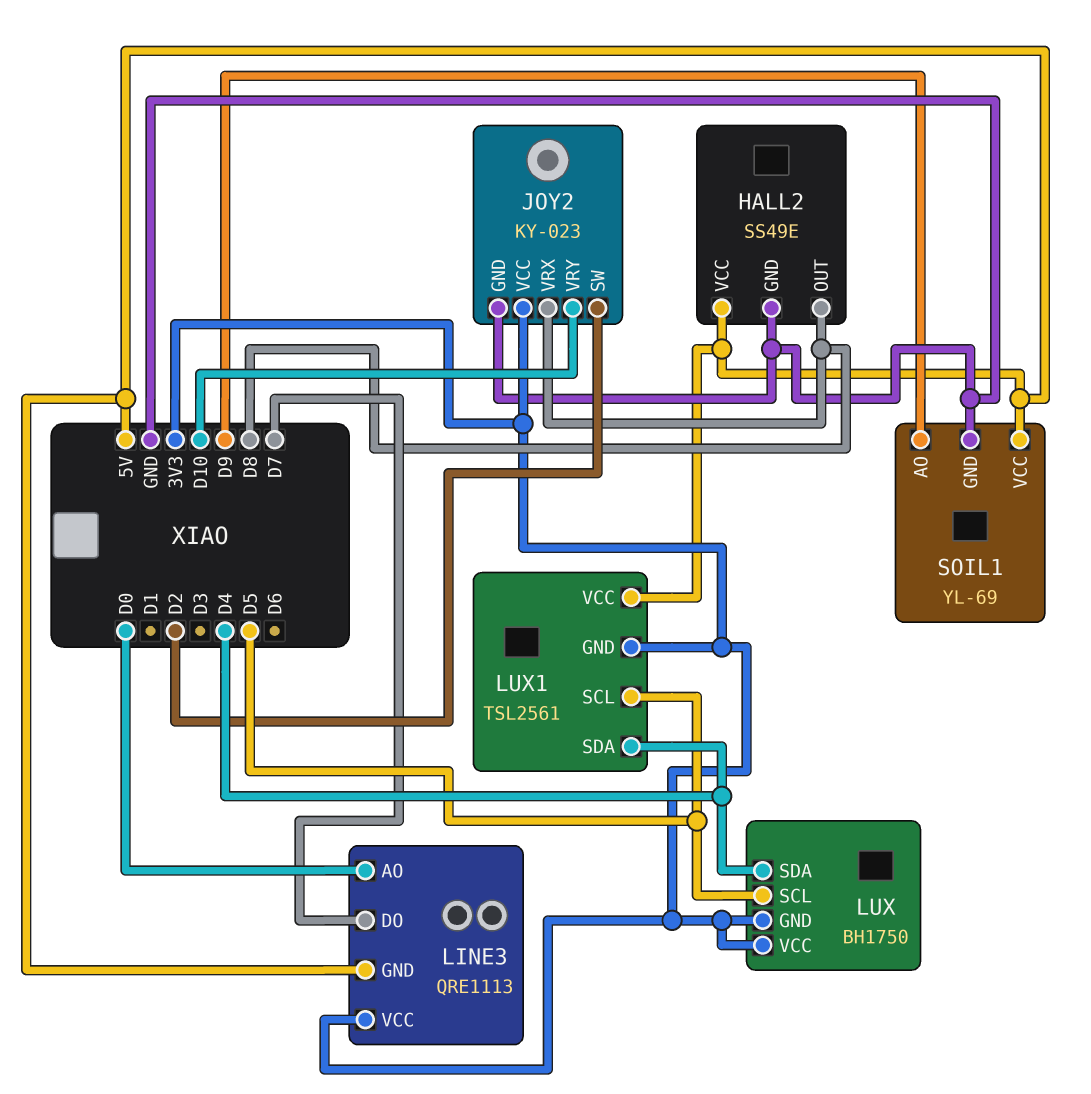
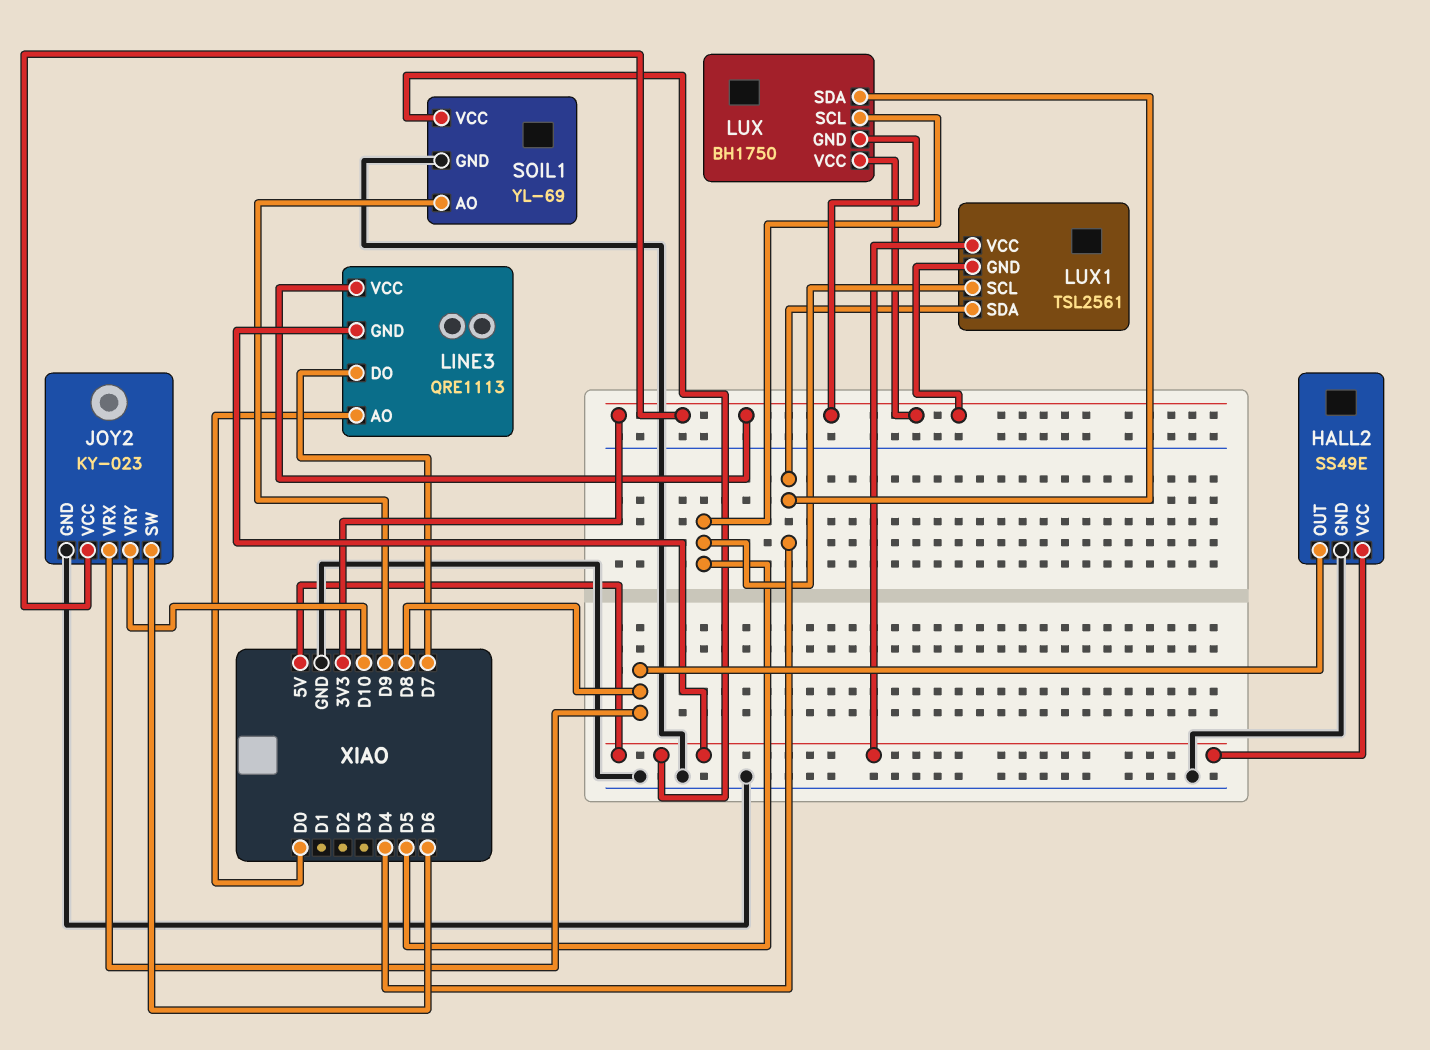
JOY2 pin SW: D2 -> D6

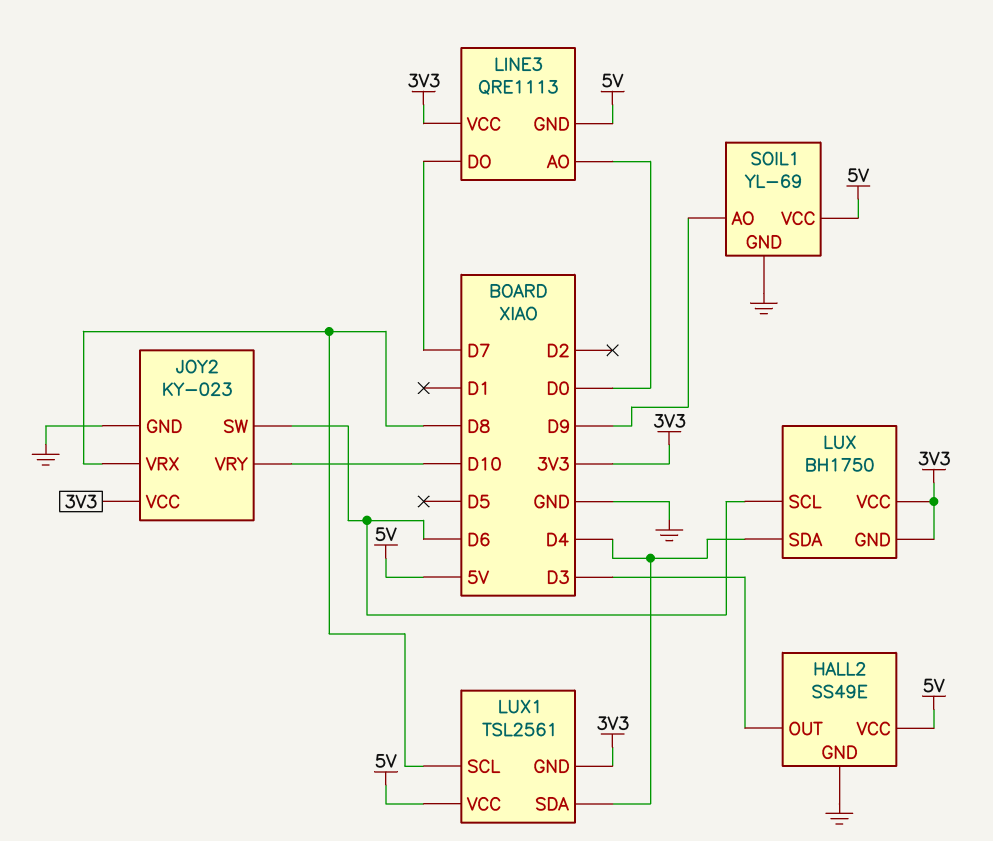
HALL2 pin OUT: D8 -> D3
LUX pin SCL: D5 -> D6
LUX1 pin SCL: D5 -> D8

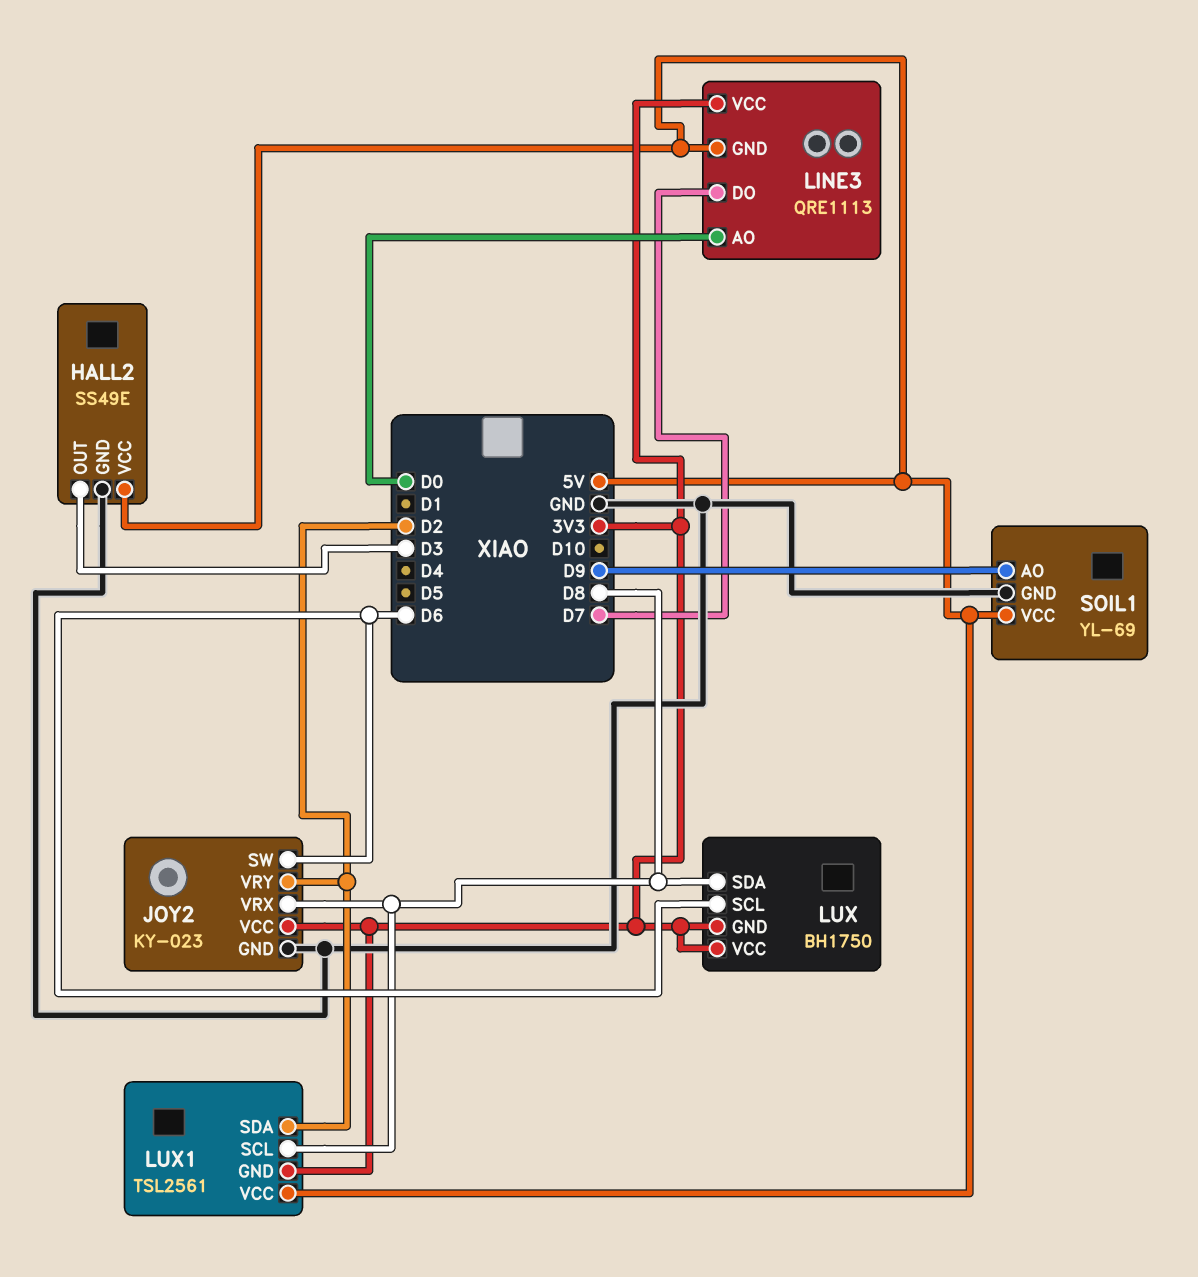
JOY2 pin VRY: D10 -> D2
LUX pin SDA: D4 -> D8
LUX1 pin SDA: D4 -> D2

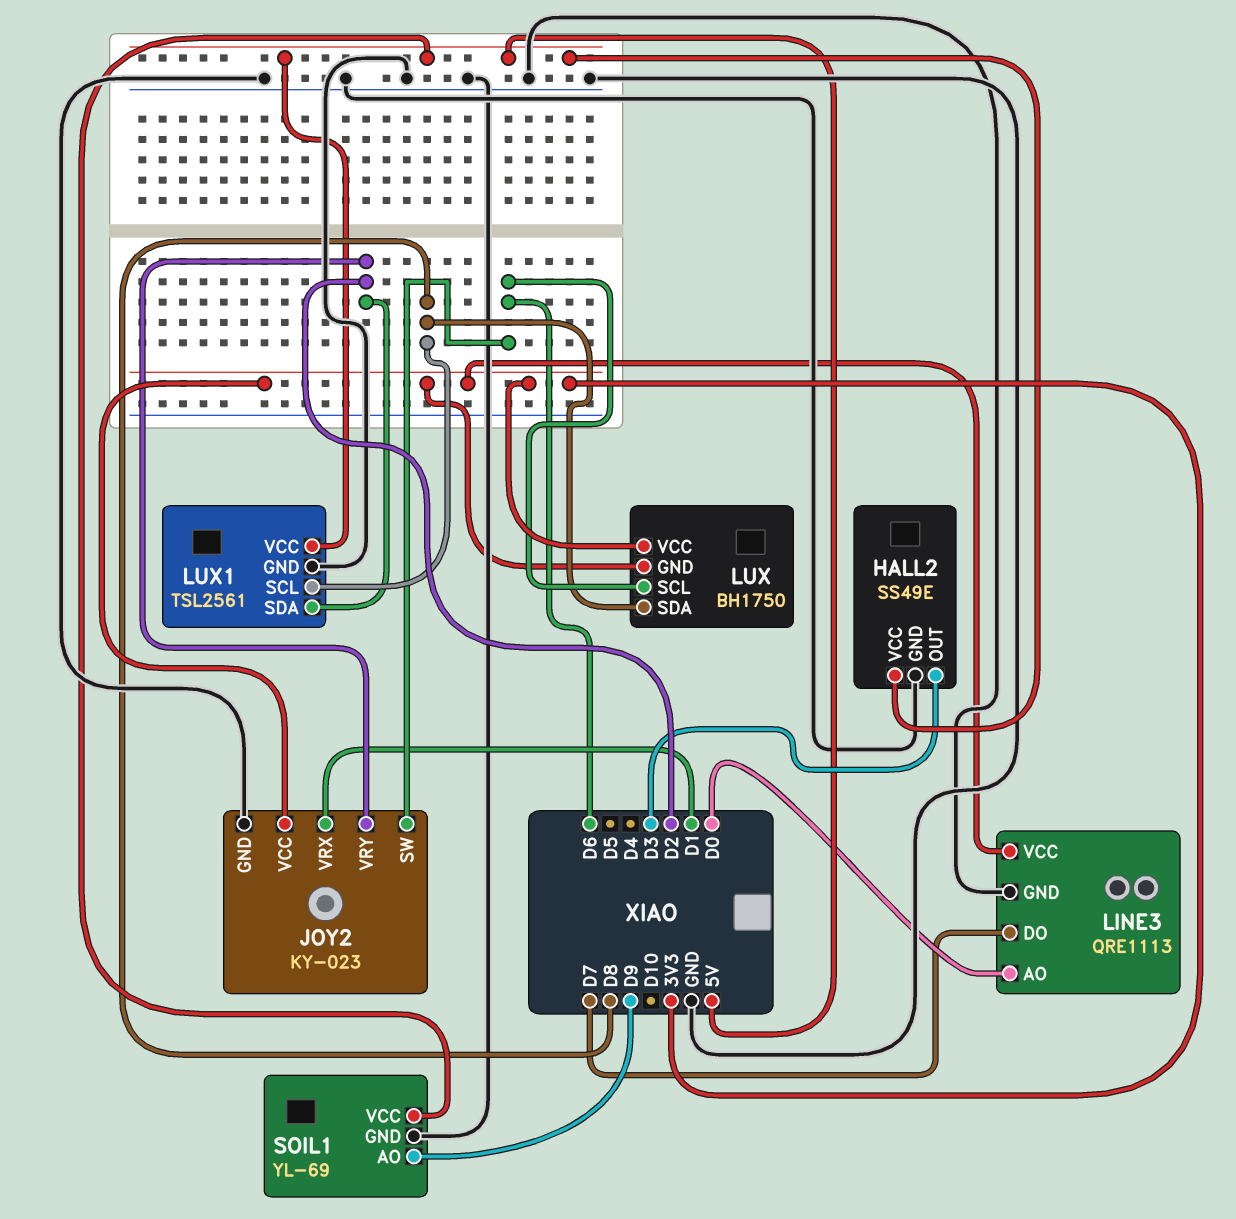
JOY2 pin VRX: D8 -> D1
LINE3 pin GND: 5V -> GND
LUX1 pin GND: 3V3 -> GND

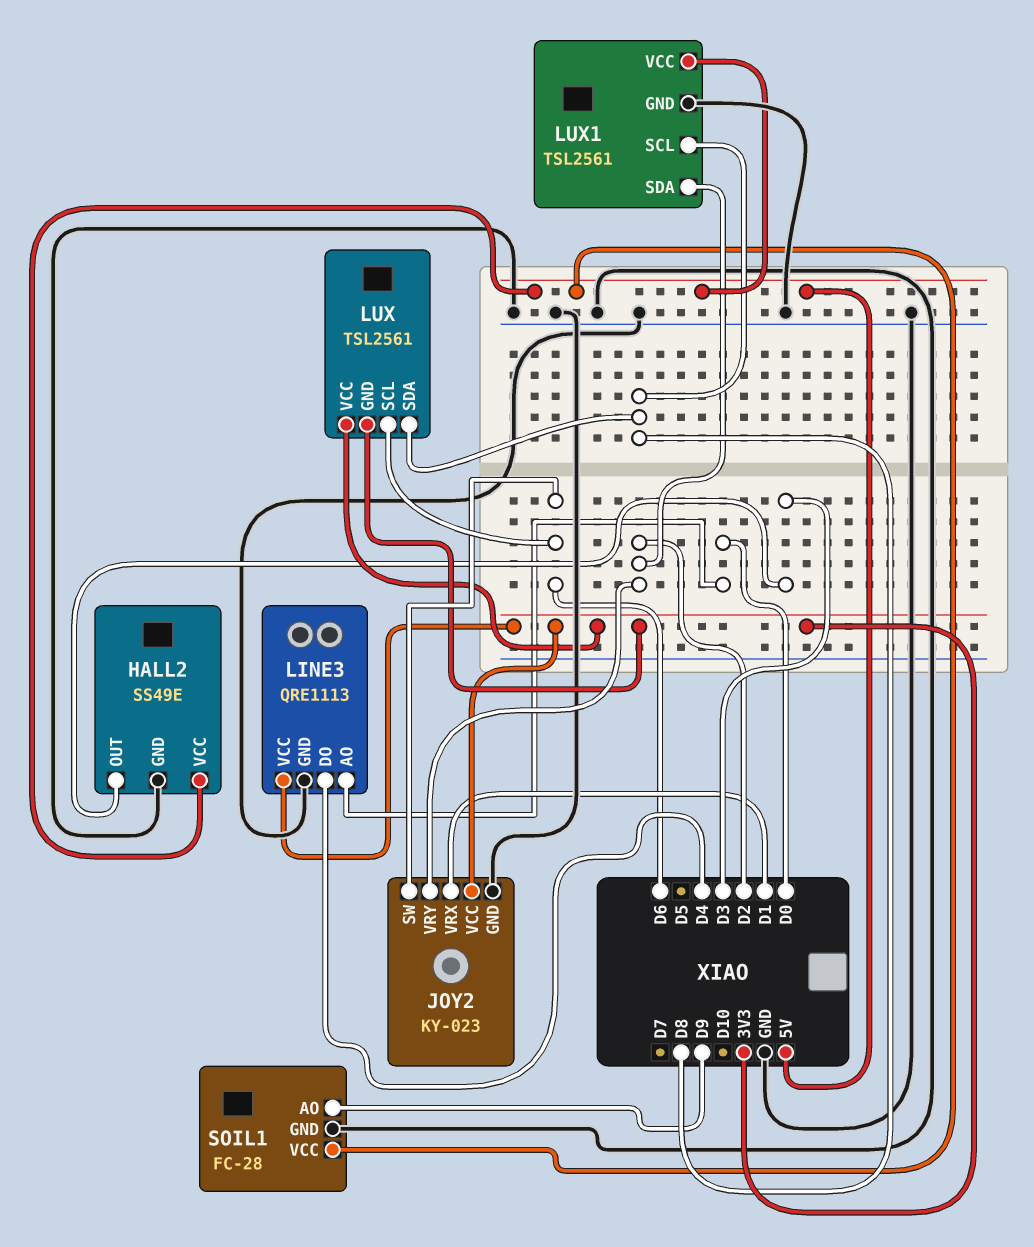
LINE3 pin DO: D7 -> D4
LUX: BH1750 -> TSL2561
SOIL1: YL-69 -> FC-28

